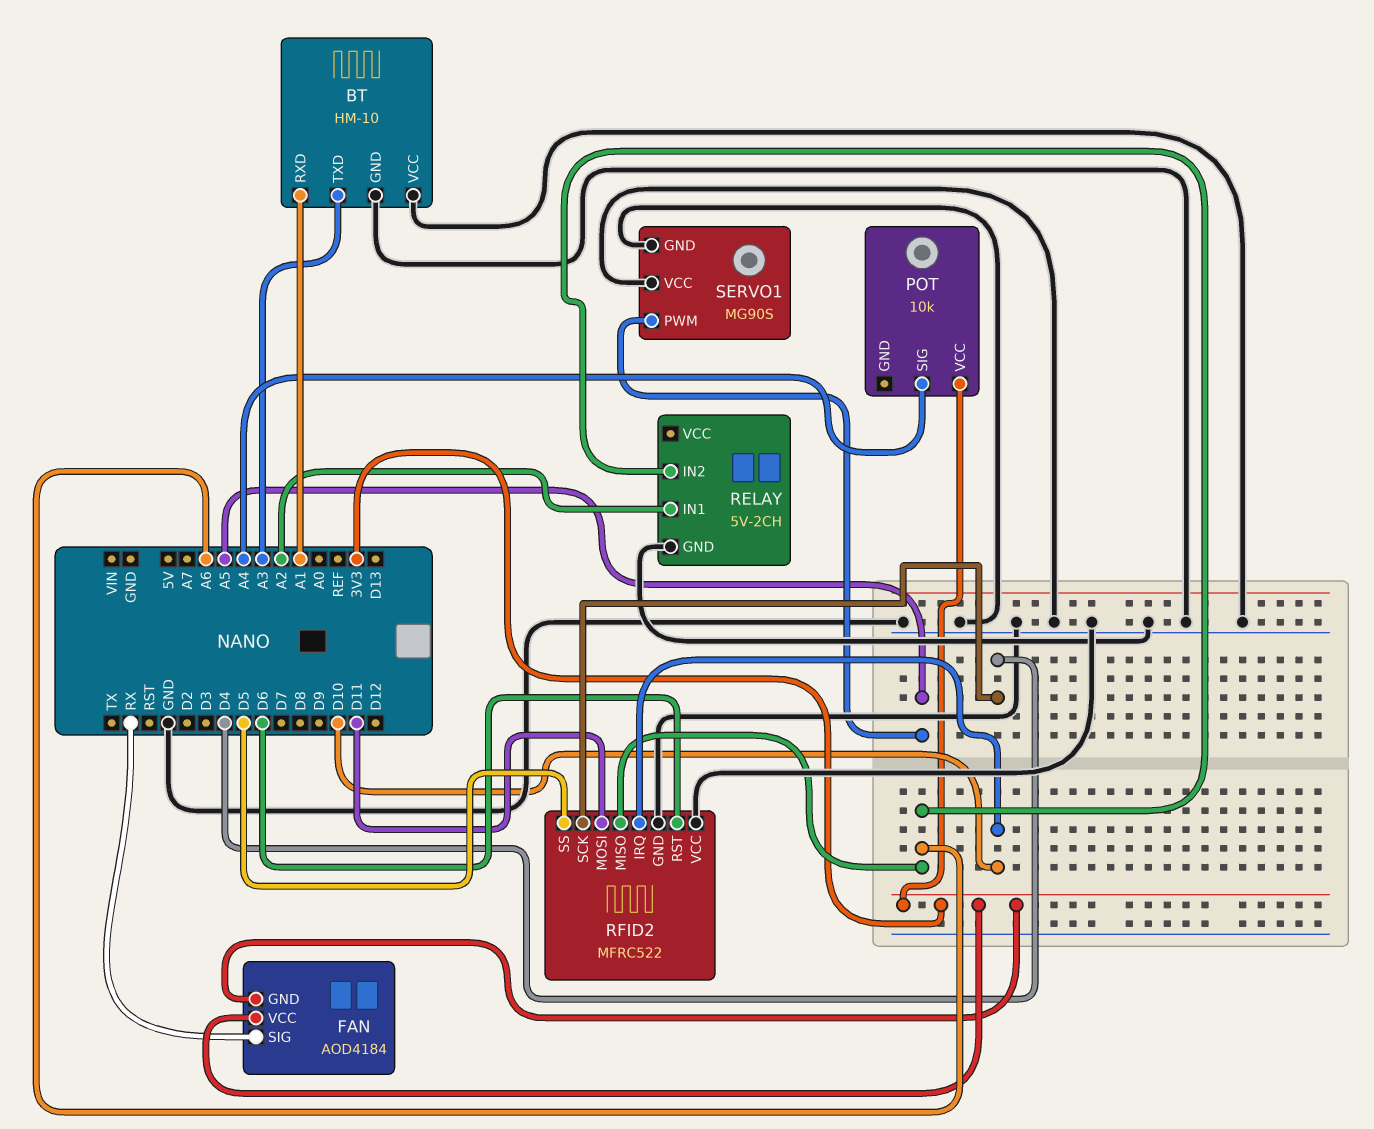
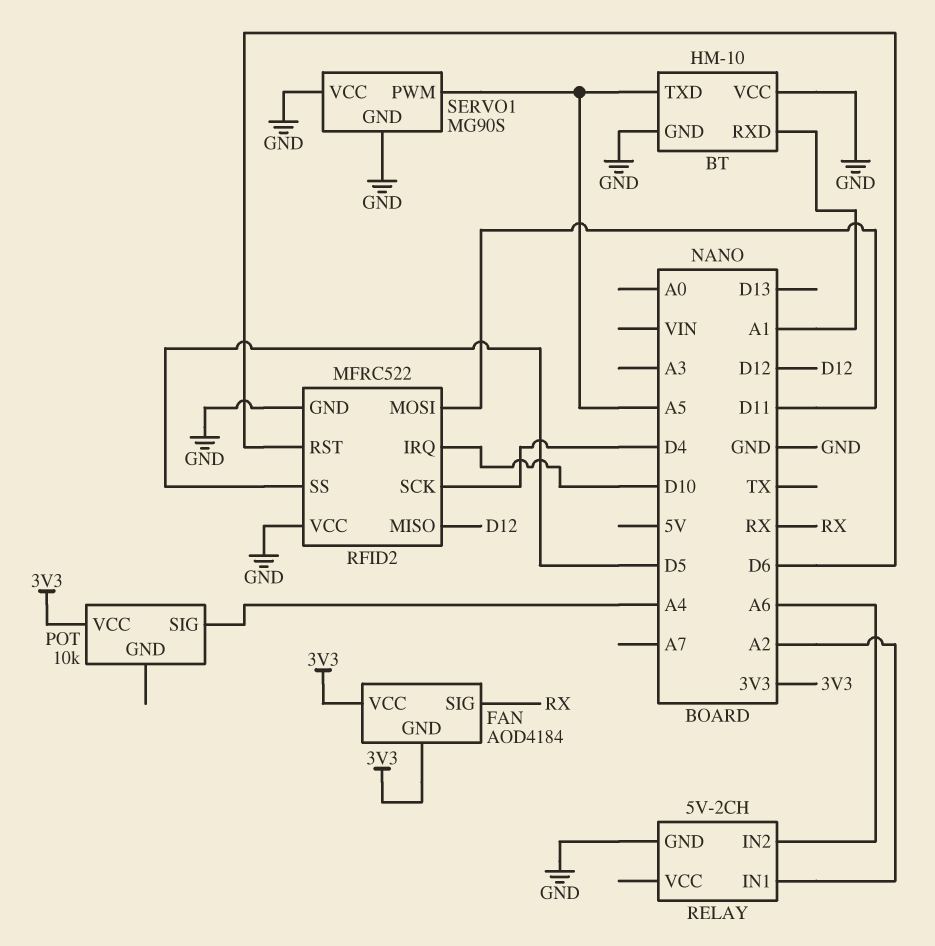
BT pin TXD: A3 -> A5
RFID2 pin MISO: A6 -> D12

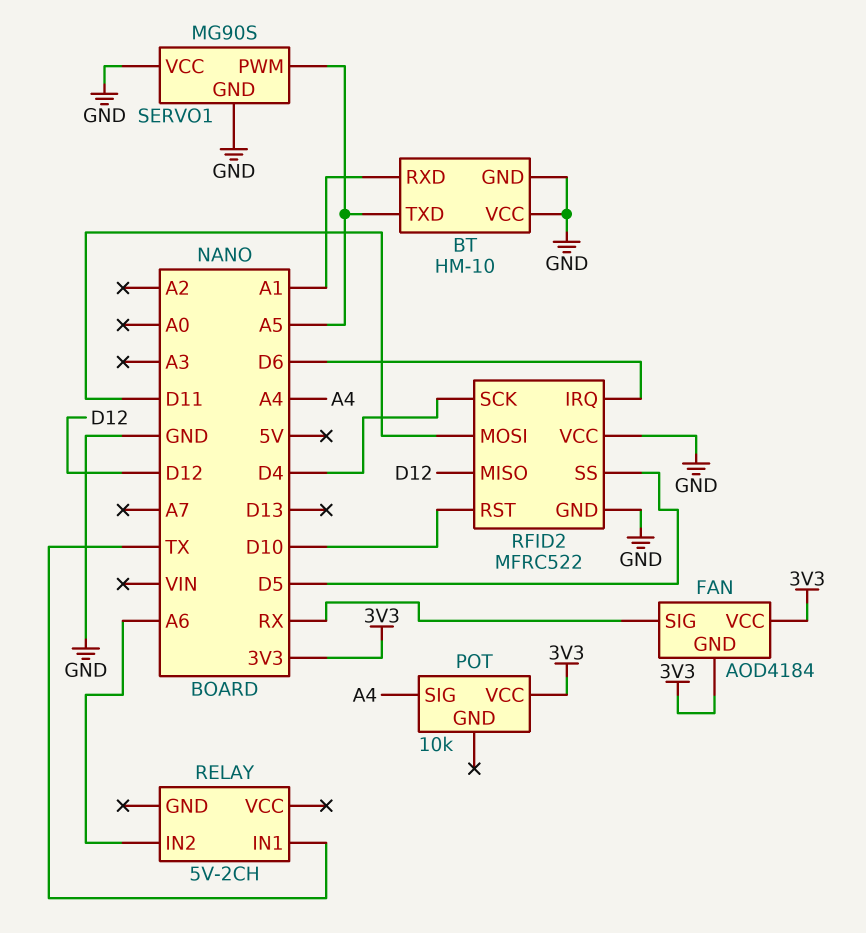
RELAY pin GND: GND -> none
RELAY pin IN1: A2 -> TX
RFID2 pin IRQ: D10 -> D6
RFID2 pin RST: D6 -> D10

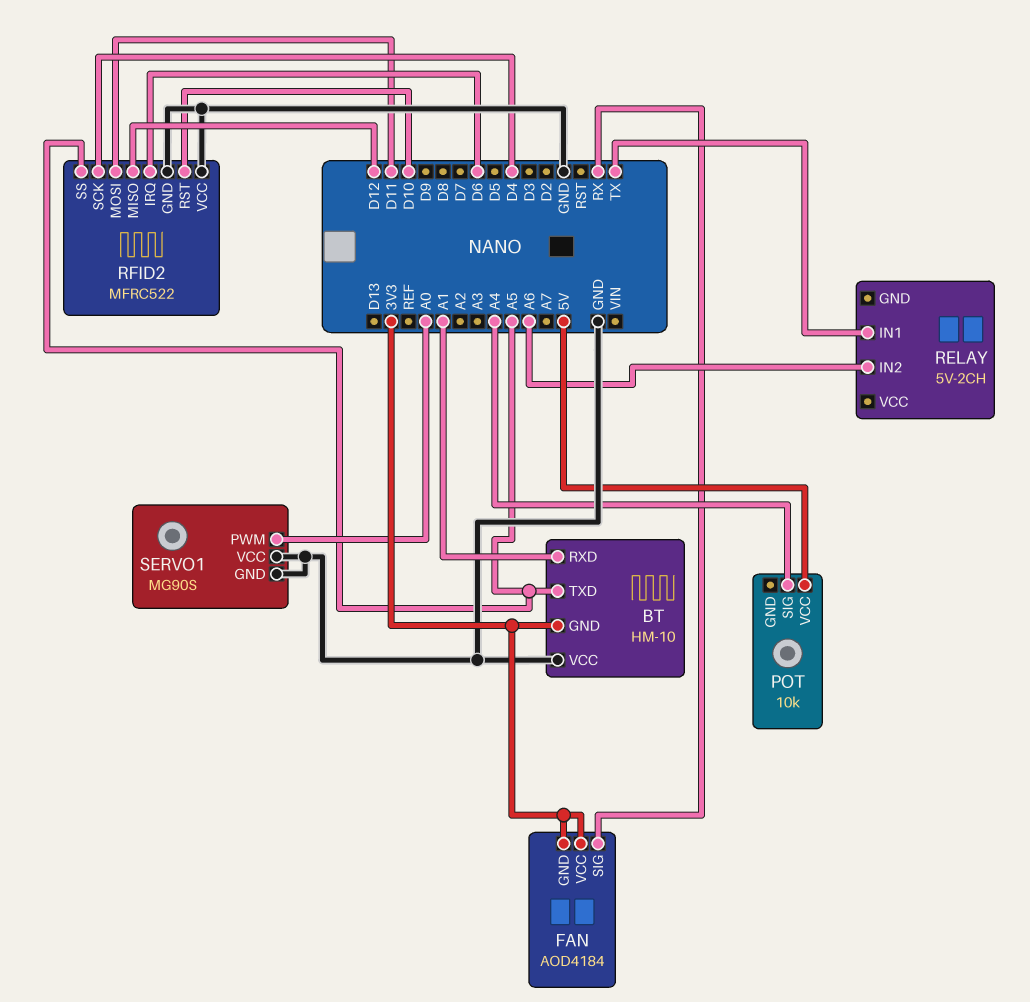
BT pin GND: GND -> 3V3
POT pin VCC: 3V3 -> 5V
RFID2 pin SS: D5 -> A5
SERVO1 pin PWM: A5 -> A0

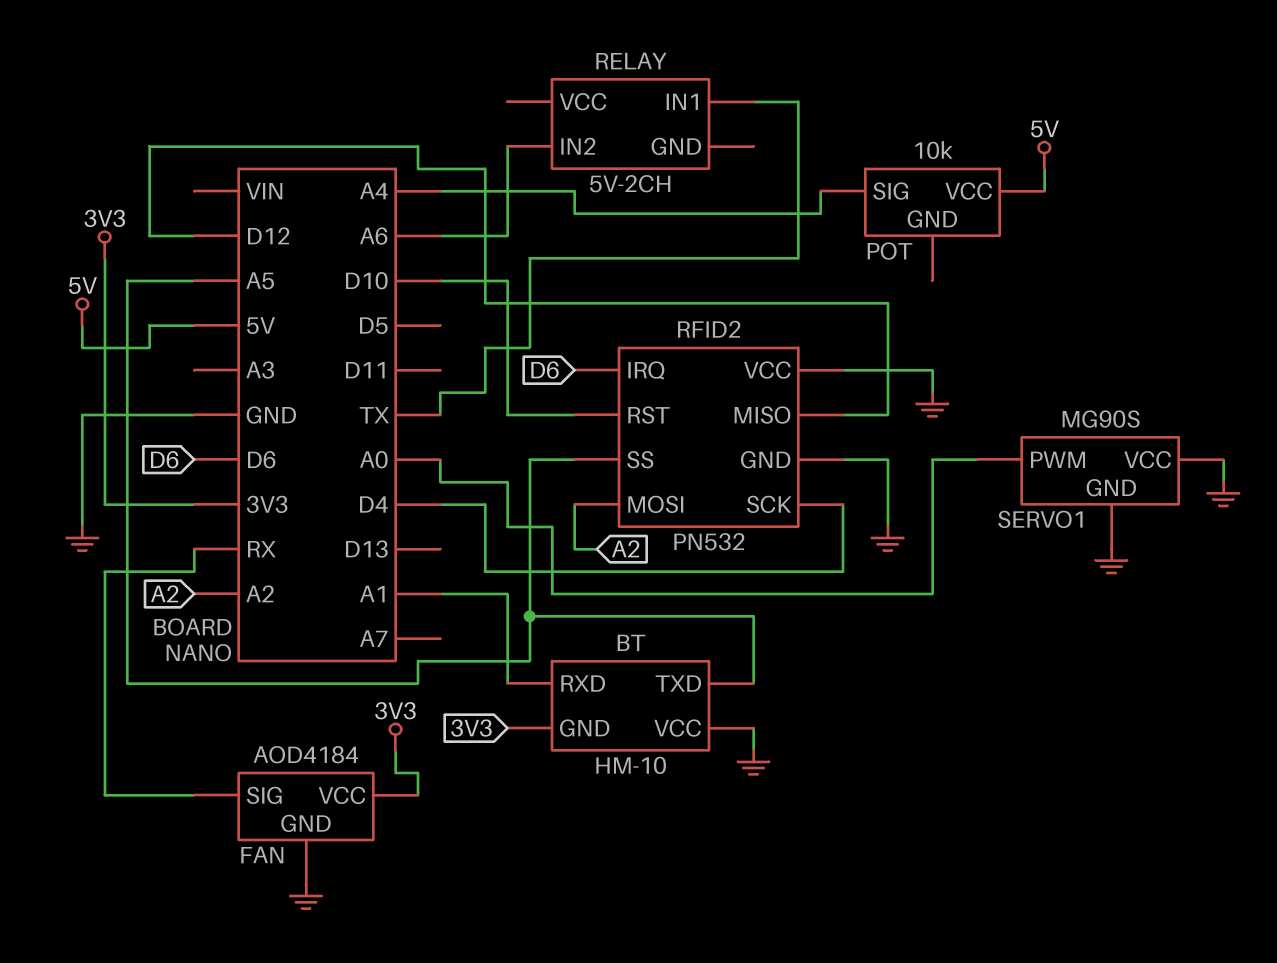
FAN pin GND: 3V3 -> GND
RFID2: MFRC522 -> PN532
RFID2 pin MOSI: D11 -> A2

